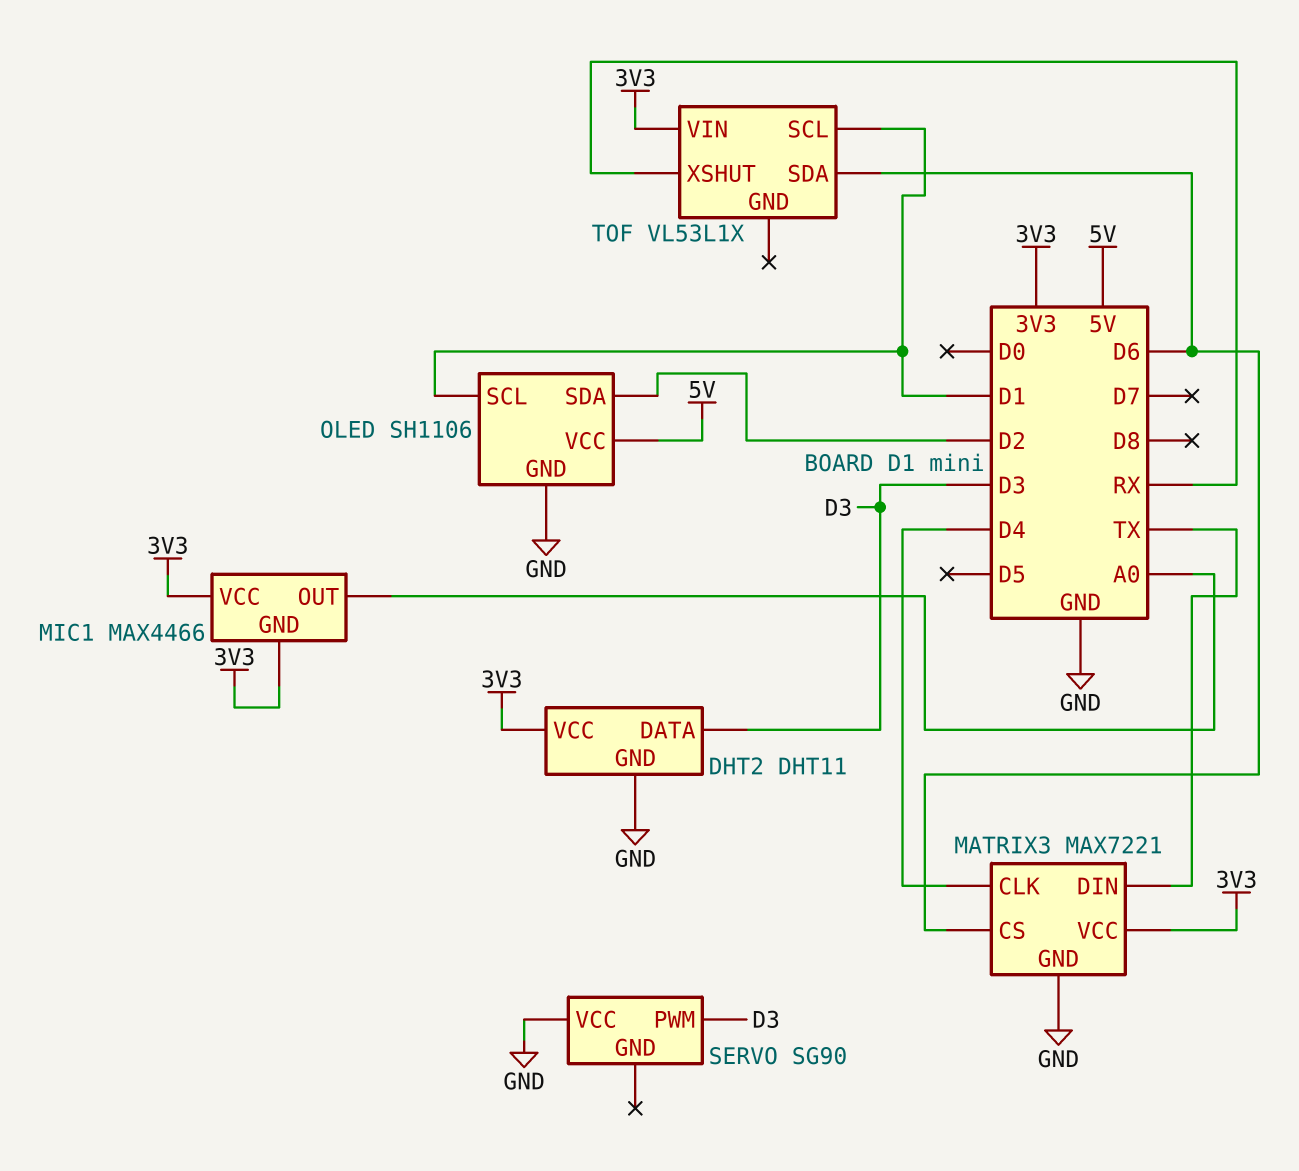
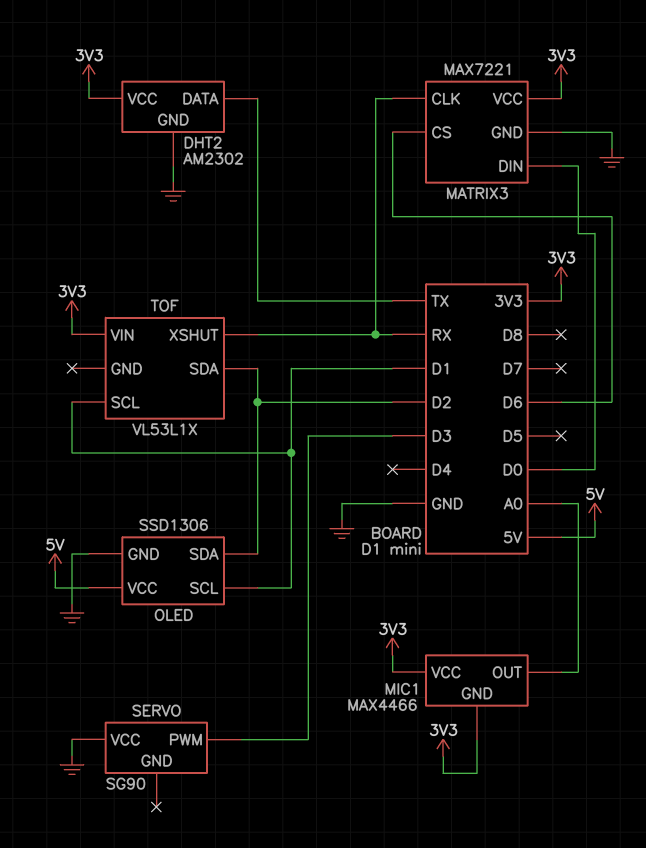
DHT2: DHT11 -> AM2302
DHT2 pin DATA: D3 -> TX
MATRIX3 pin CLK: D4 -> RX
MATRIX3 pin DIN: TX -> D0
OLED: SH1106 -> SSD1306
TOF pin SDA: D6 -> D2

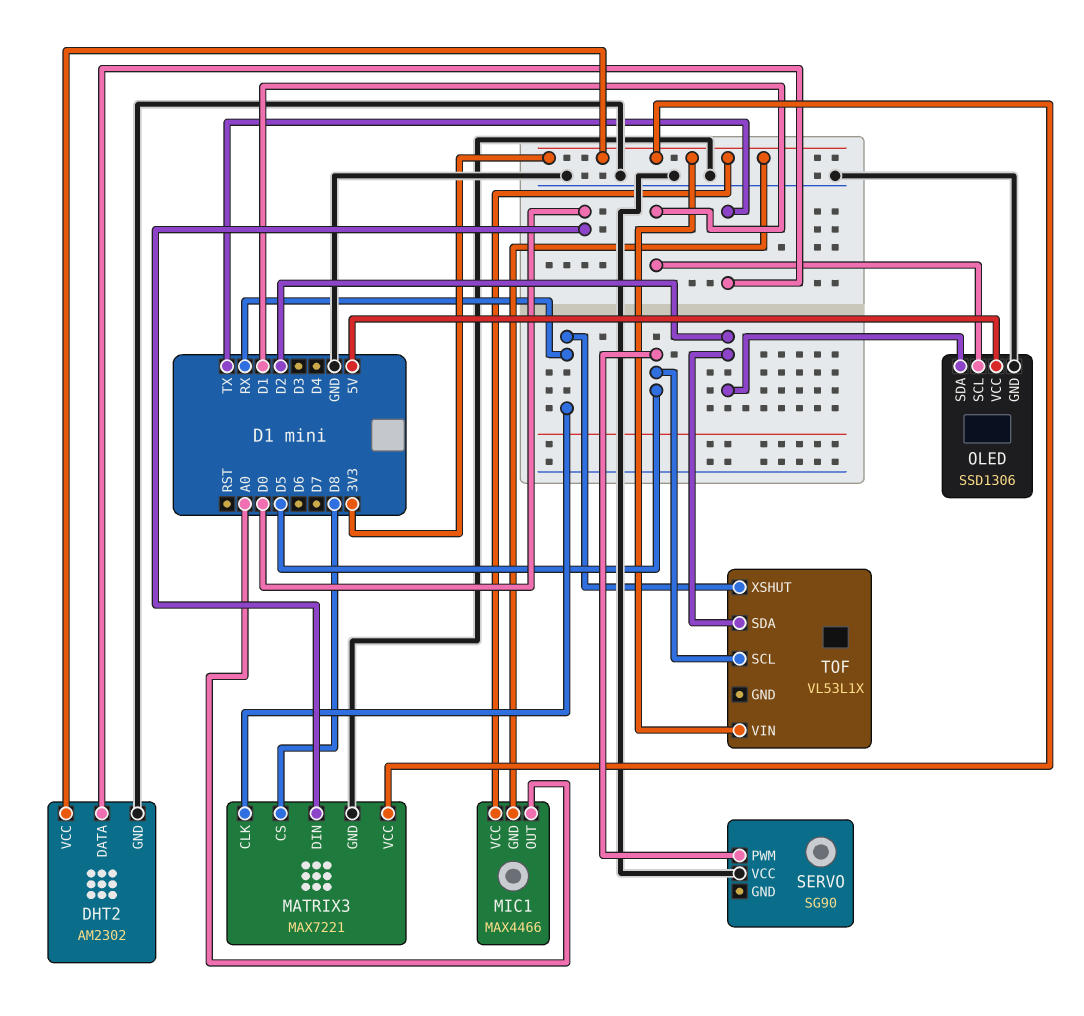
MATRIX3 pin CS: D6 -> D8
SERVO pin PWM: D3 -> D5
TOF pin SCL: D1 -> D5

